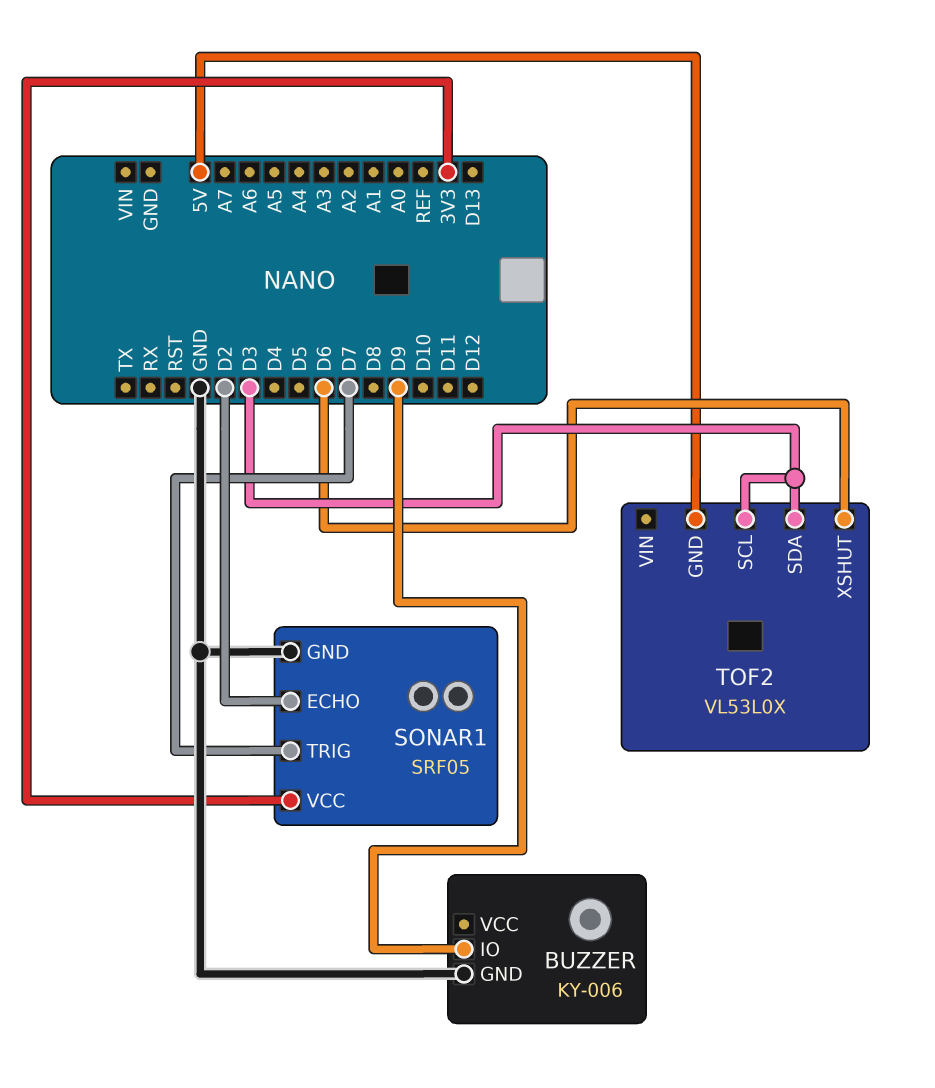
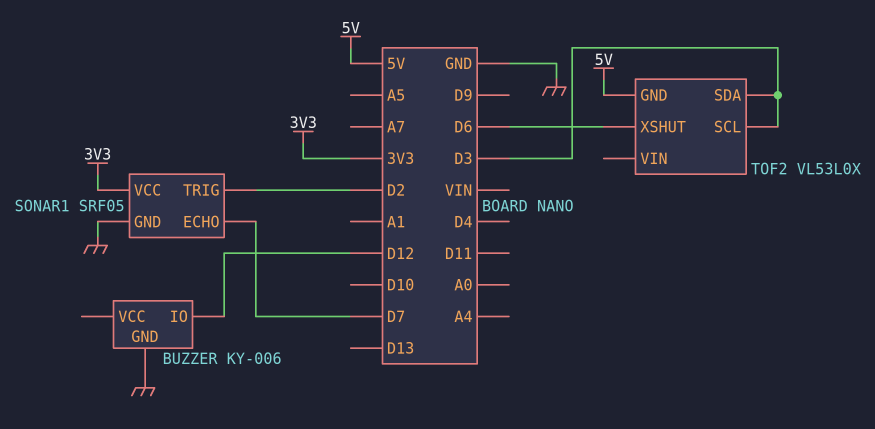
BUZZER pin IO: D9 -> D12
SONAR1 pin ECHO: D2 -> D7
SONAR1 pin TRIG: D7 -> D2

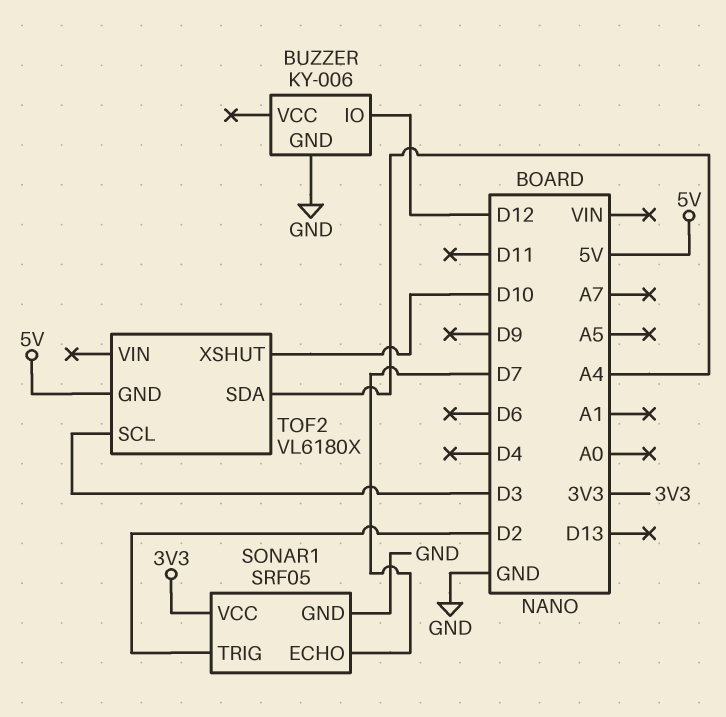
TOF2: VL53L0X -> VL6180X
TOF2 pin SDA: D3 -> A4
TOF2 pin XSHUT: D6 -> D10

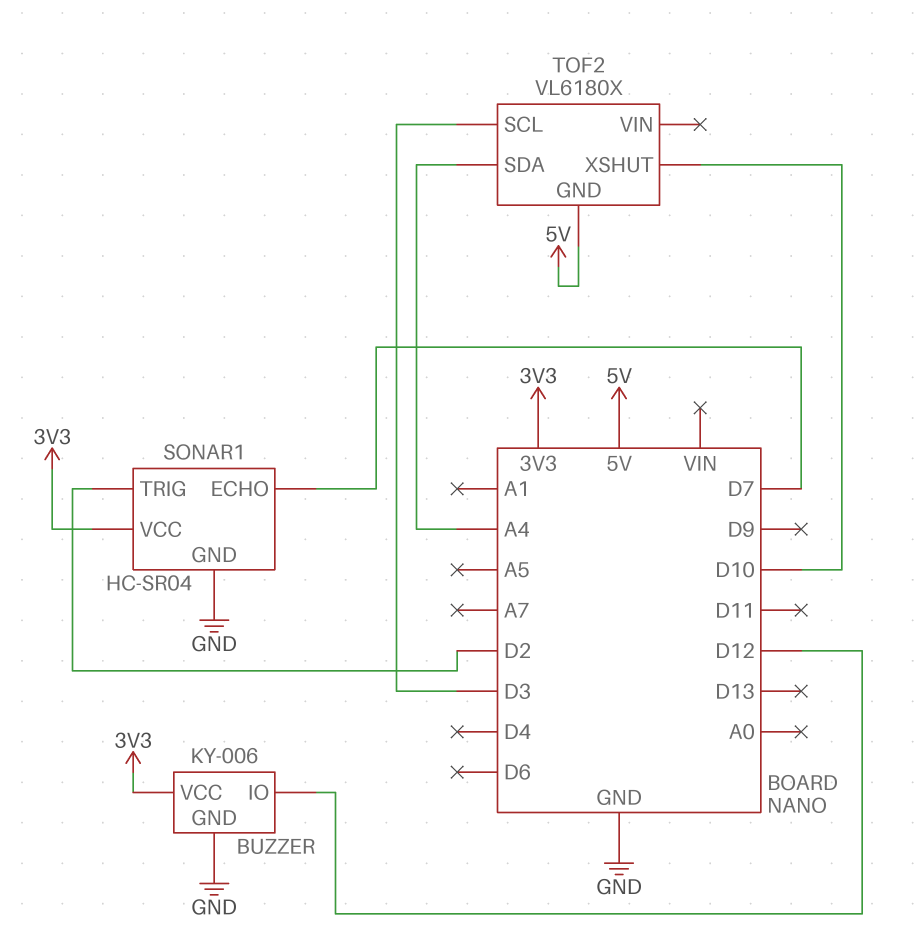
BUZZER pin VCC: none -> 3V3
SONAR1: SRF05 -> HC-SR04

